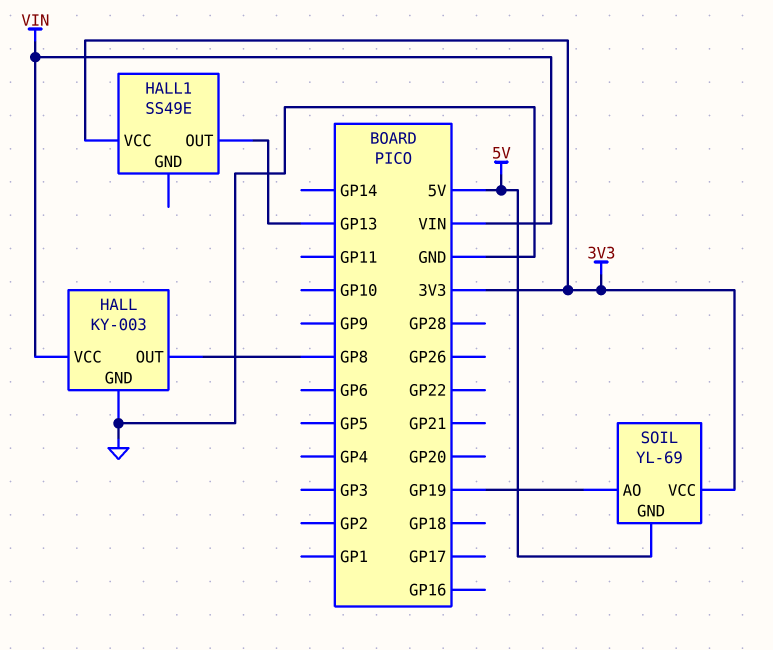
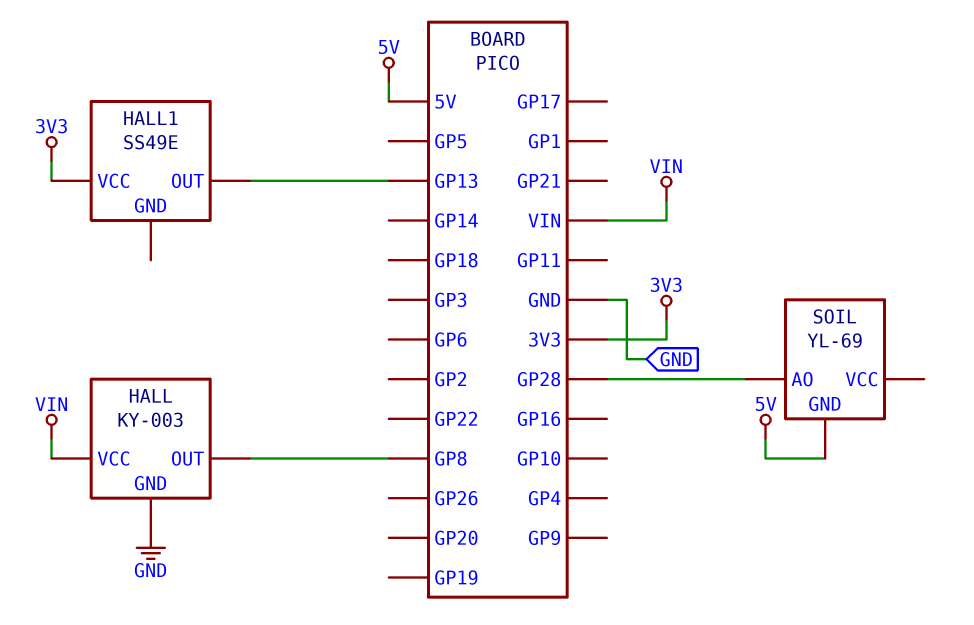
SOIL pin AO: GP19 -> GP28
SOIL pin VCC: 3V3 -> none

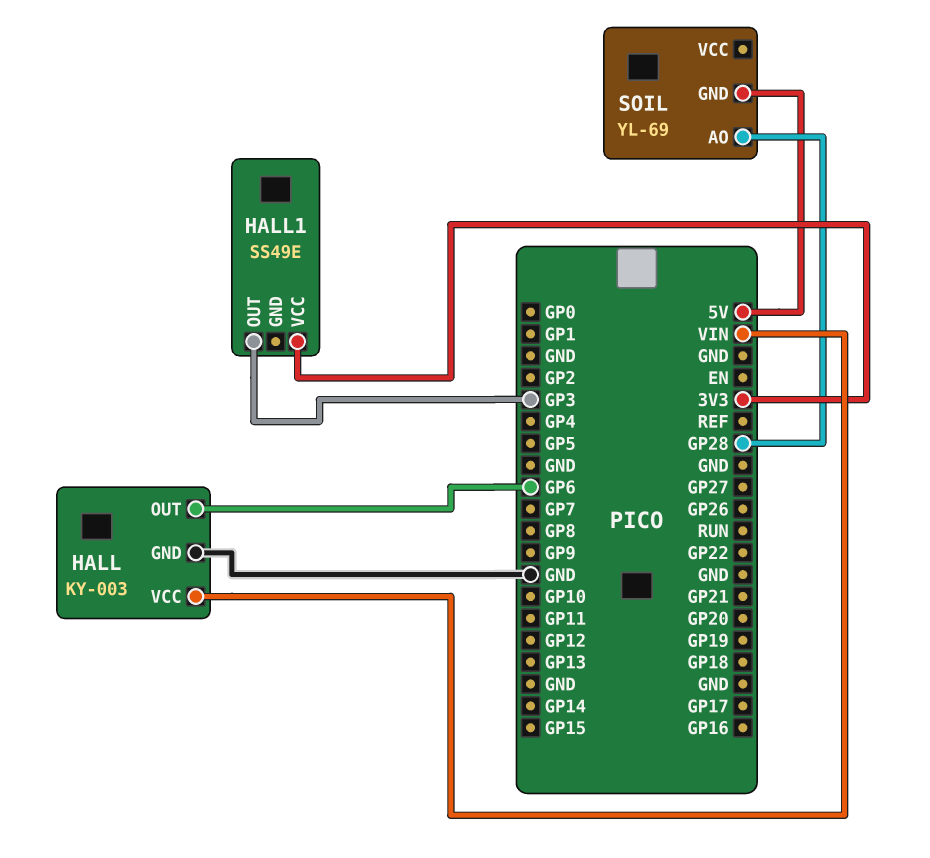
HALL pin OUT: GP8 -> GP6
HALL1 pin OUT: GP13 -> GP3

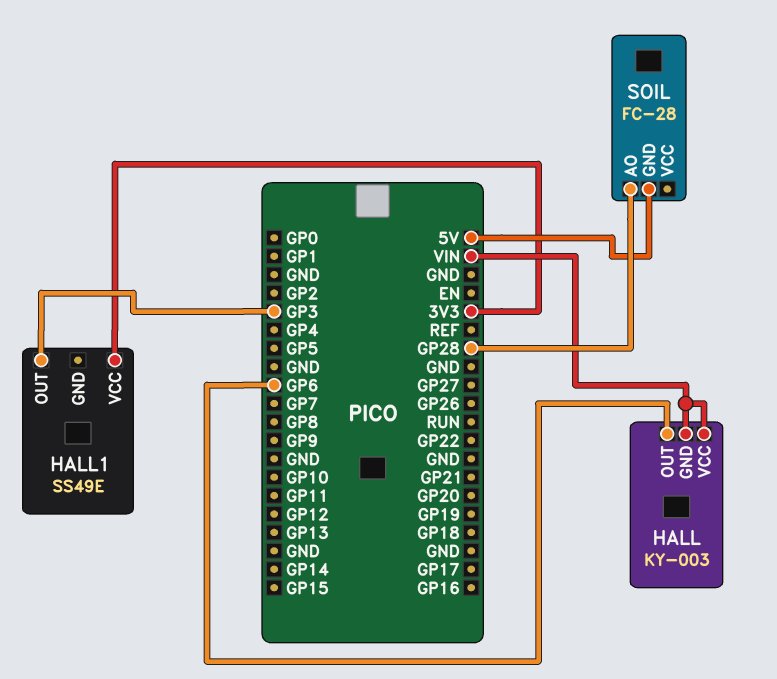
HALL pin GND: GND -> VIN
SOIL: YL-69 -> FC-28

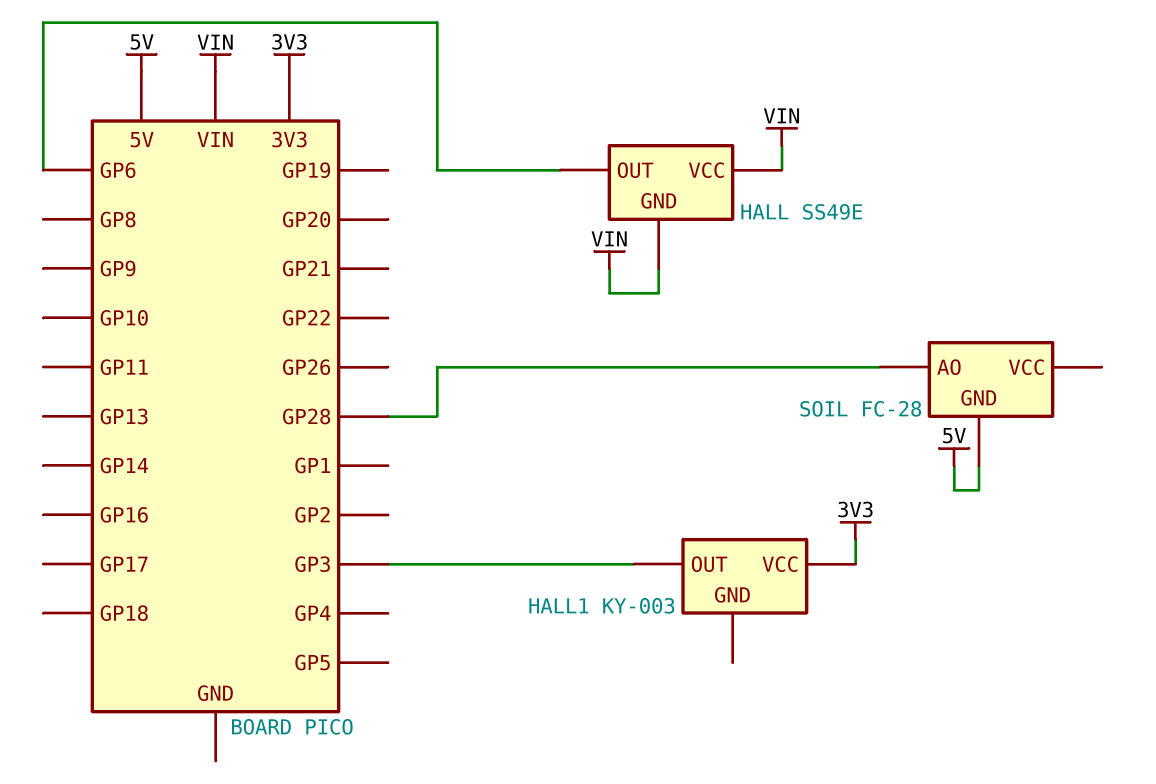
HALL: KY-003 -> SS49E
HALL1: SS49E -> KY-003

